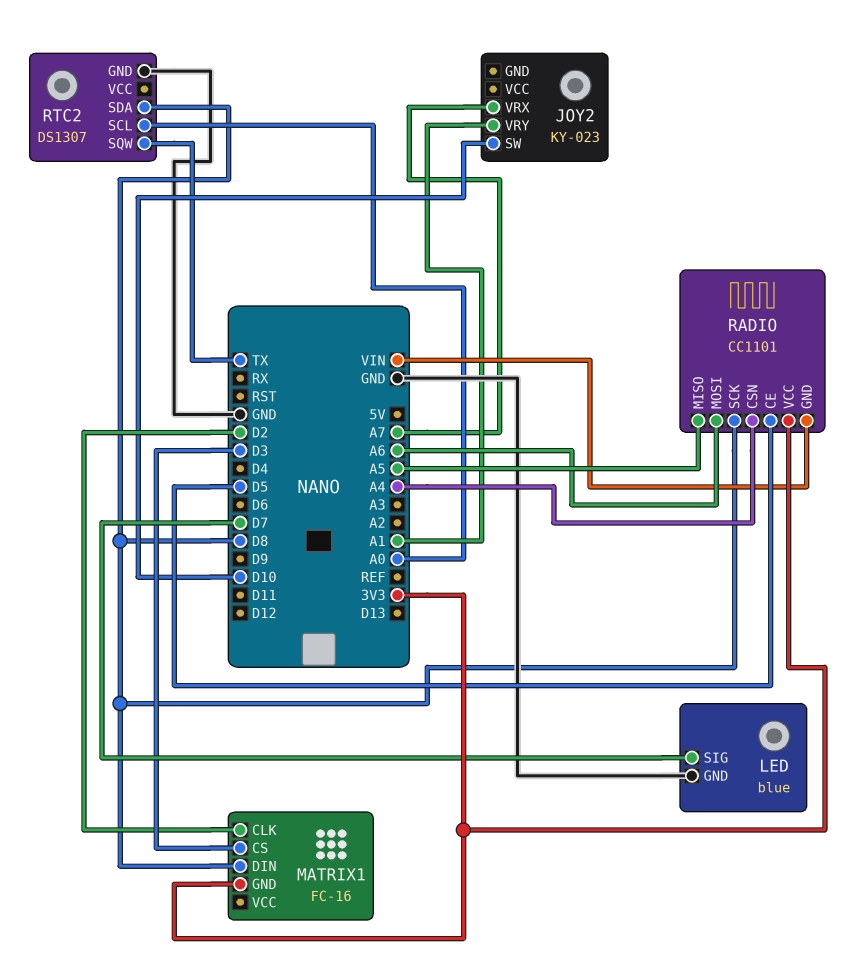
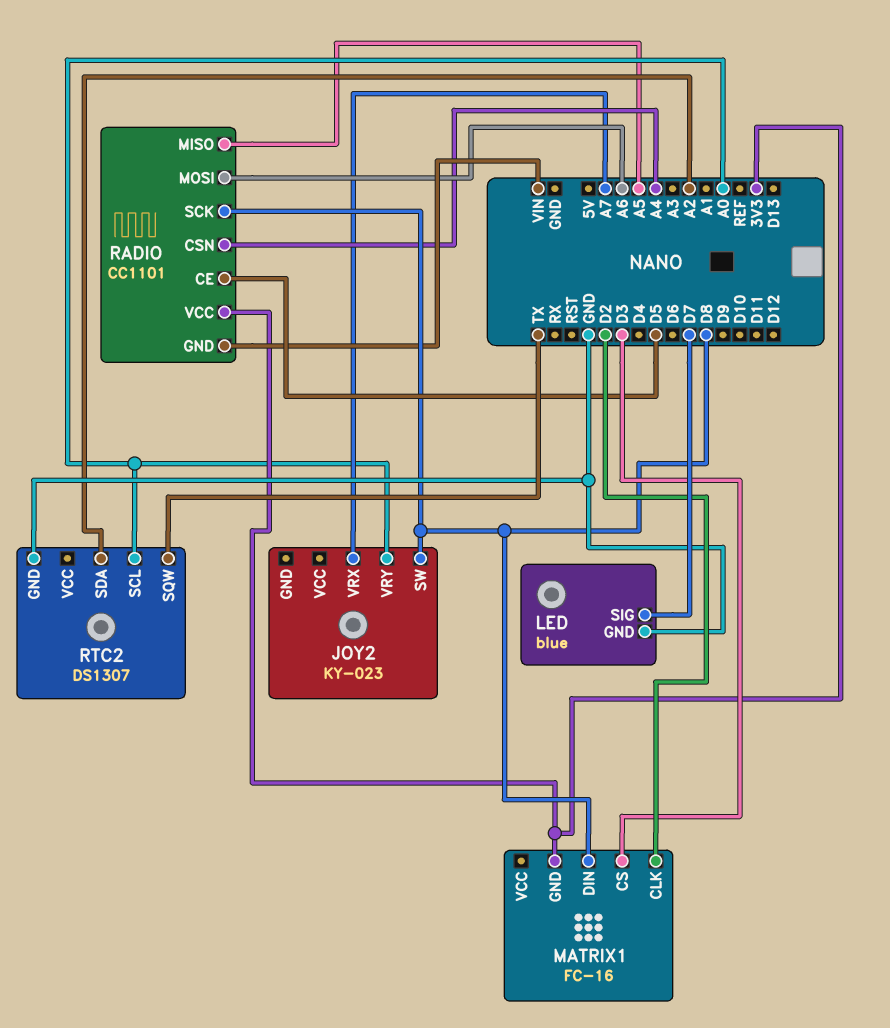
JOY2 pin SW: D10 -> D8
JOY2 pin VRY: A1 -> A0
RTC2 pin SDA: D8 -> A2

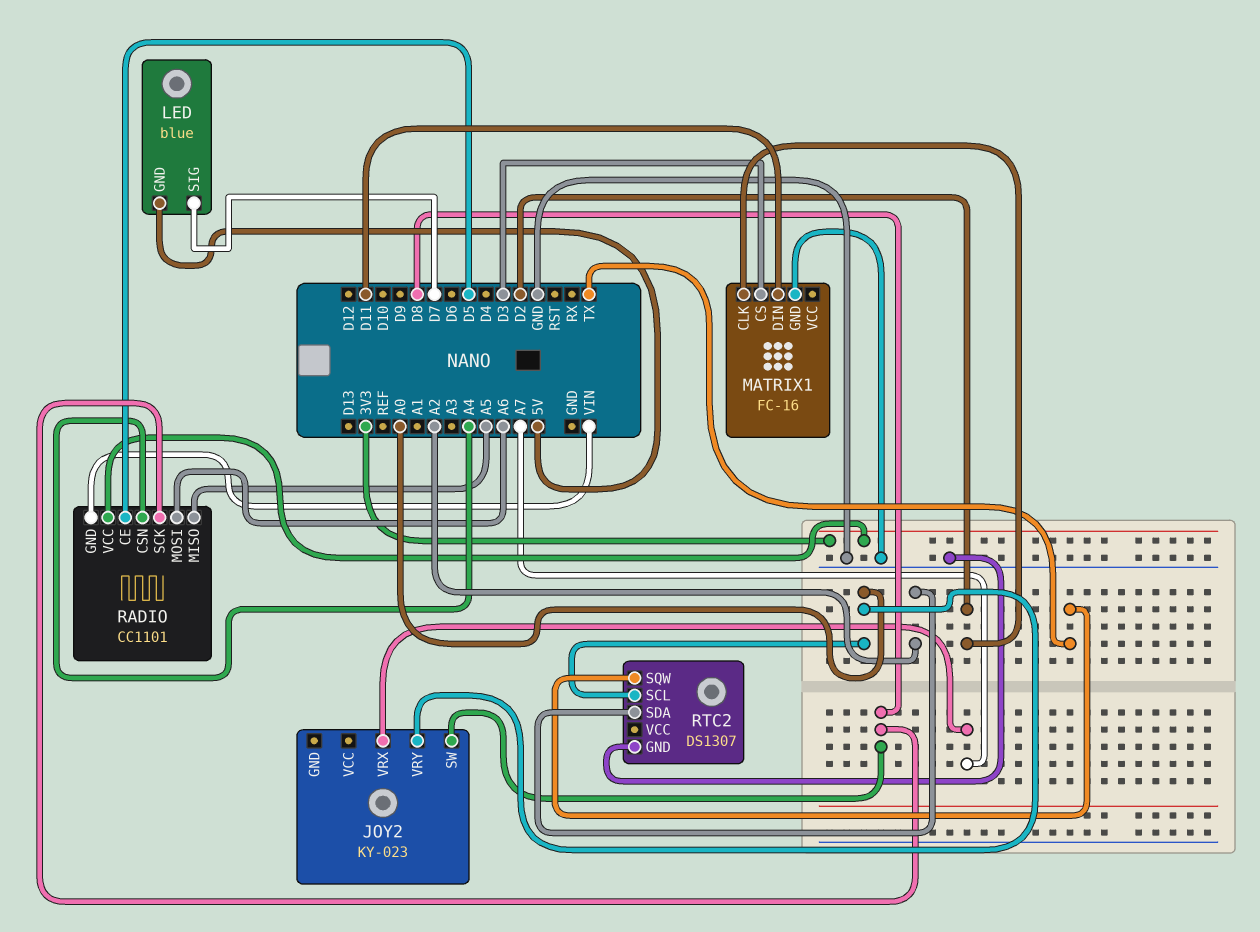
LED pin GND: GND -> 5V
MATRIX1 pin DIN: D8 -> D11
MATRIX1 pin GND: 3V3 -> GND

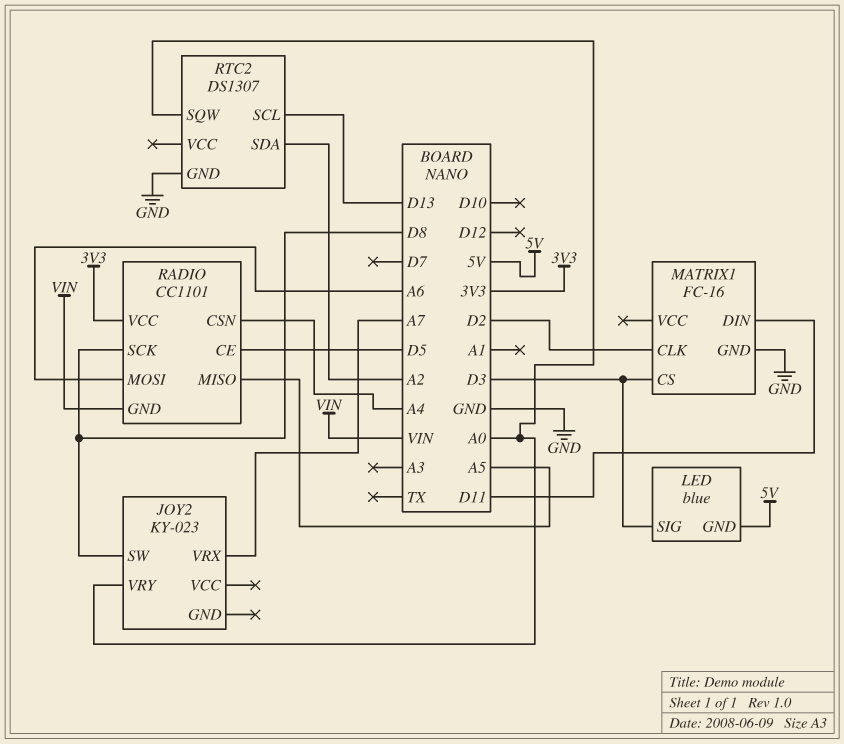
LED pin SIG: D7 -> D3
RTC2 pin SCL: A0 -> D13
RTC2 pin SQW: TX -> A0

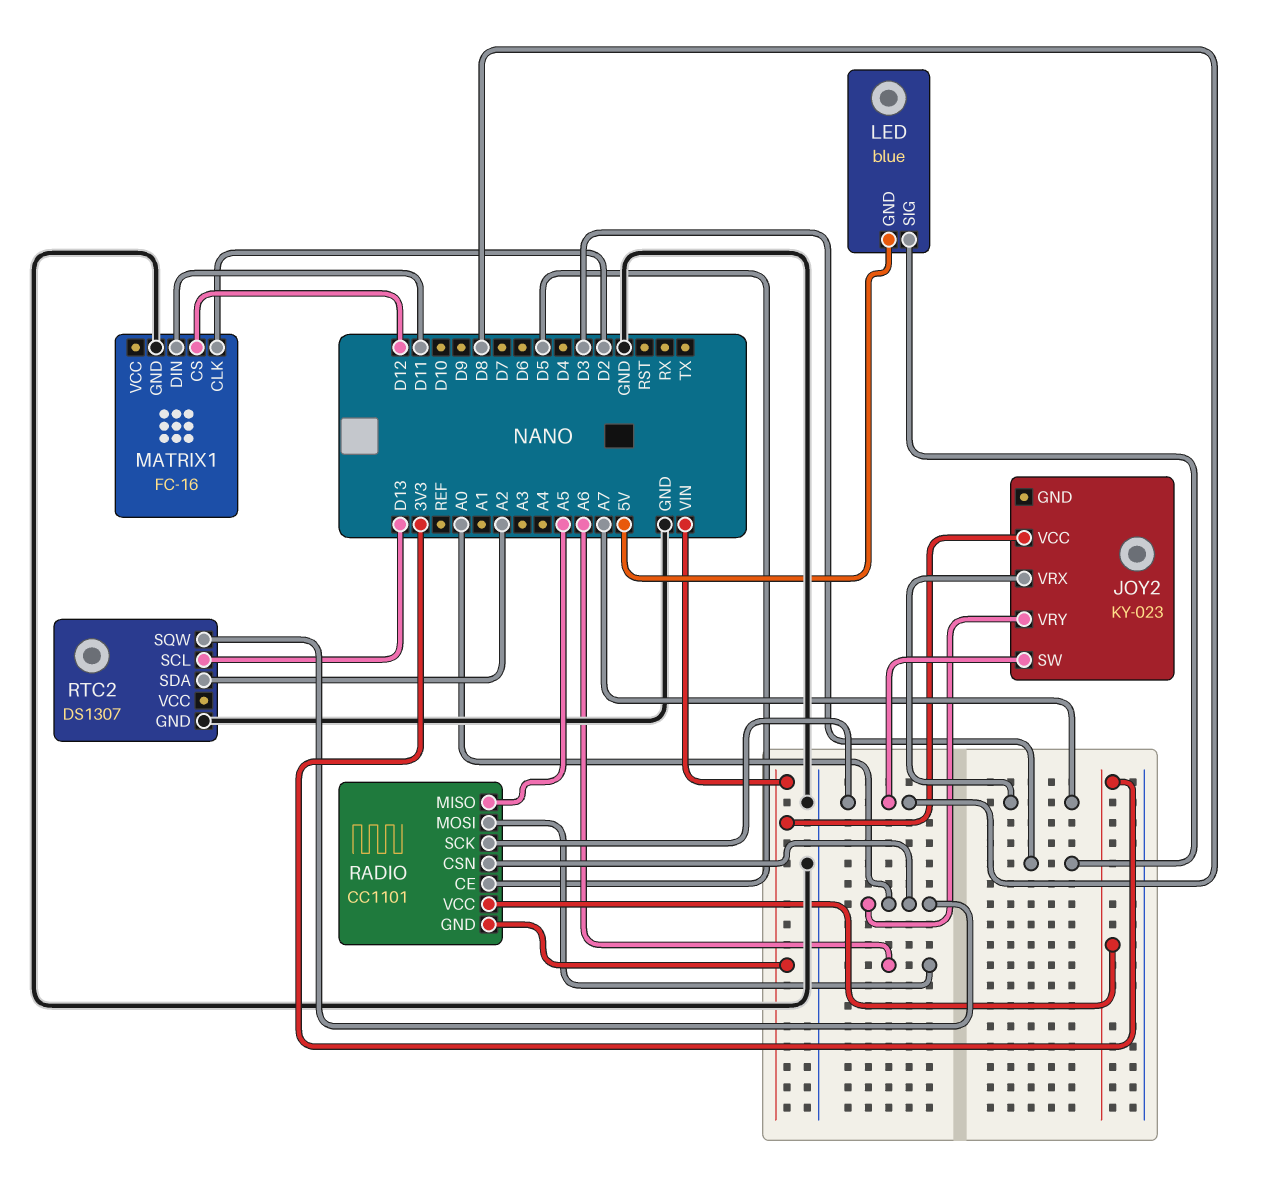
JOY2 pin VCC: none -> VIN
MATRIX1 pin CS: D3 -> D12
RADIO pin CSN: A4 -> A0

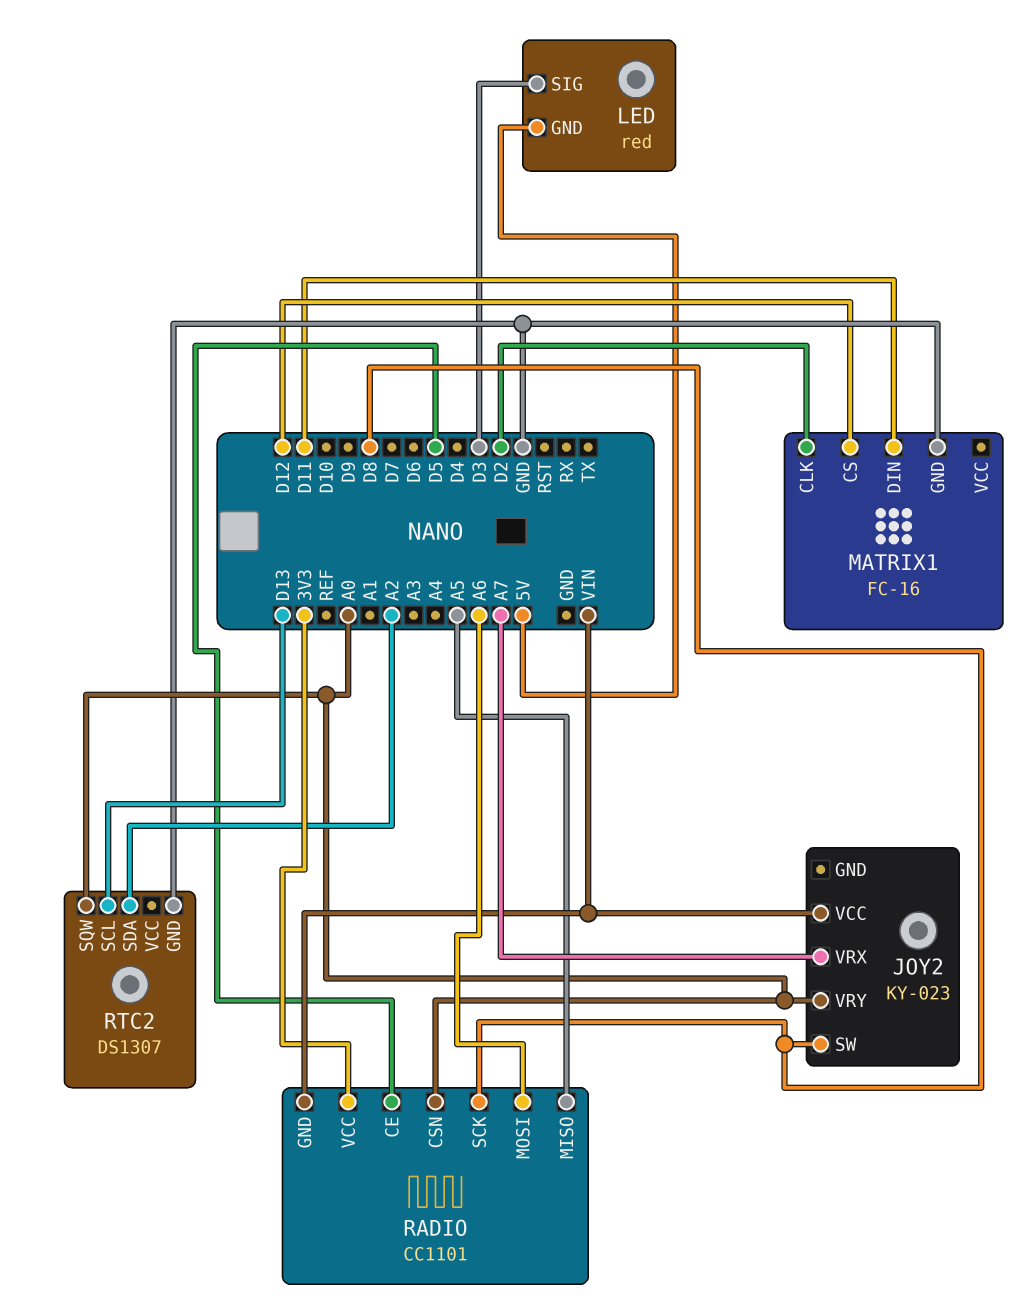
LED: blue -> red

